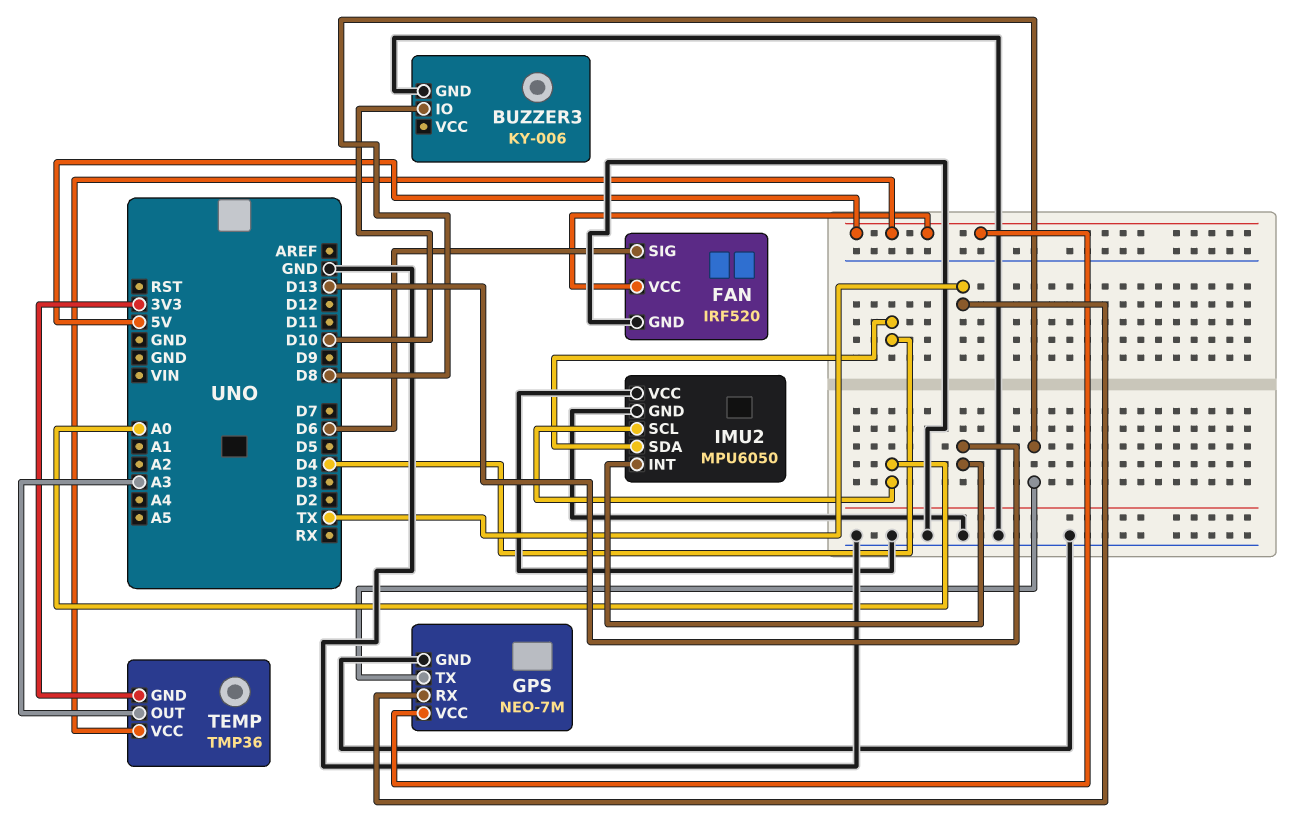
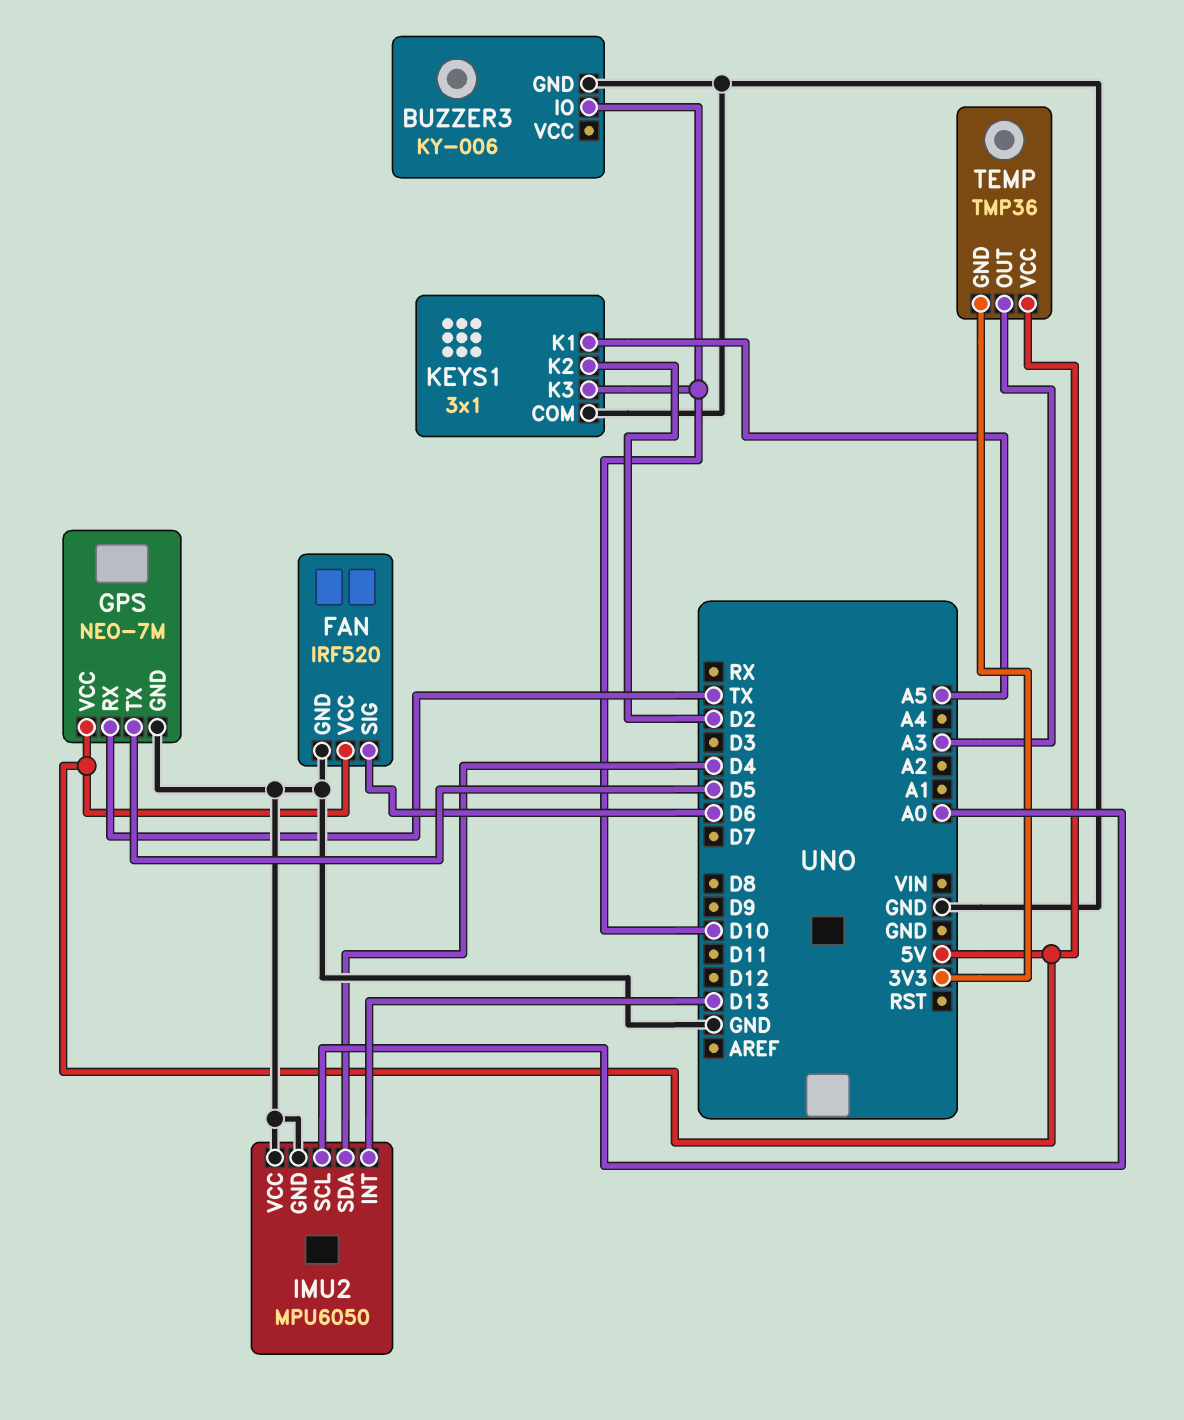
GPS pin TX: D8 -> D5
KEYS1: none -> 3x1
KEYS1 pin COM: none -> GND
KEYS1 pin K1: none -> A5
KEYS1 pin K2: none -> D2
KEYS1 pin K3: none -> D10

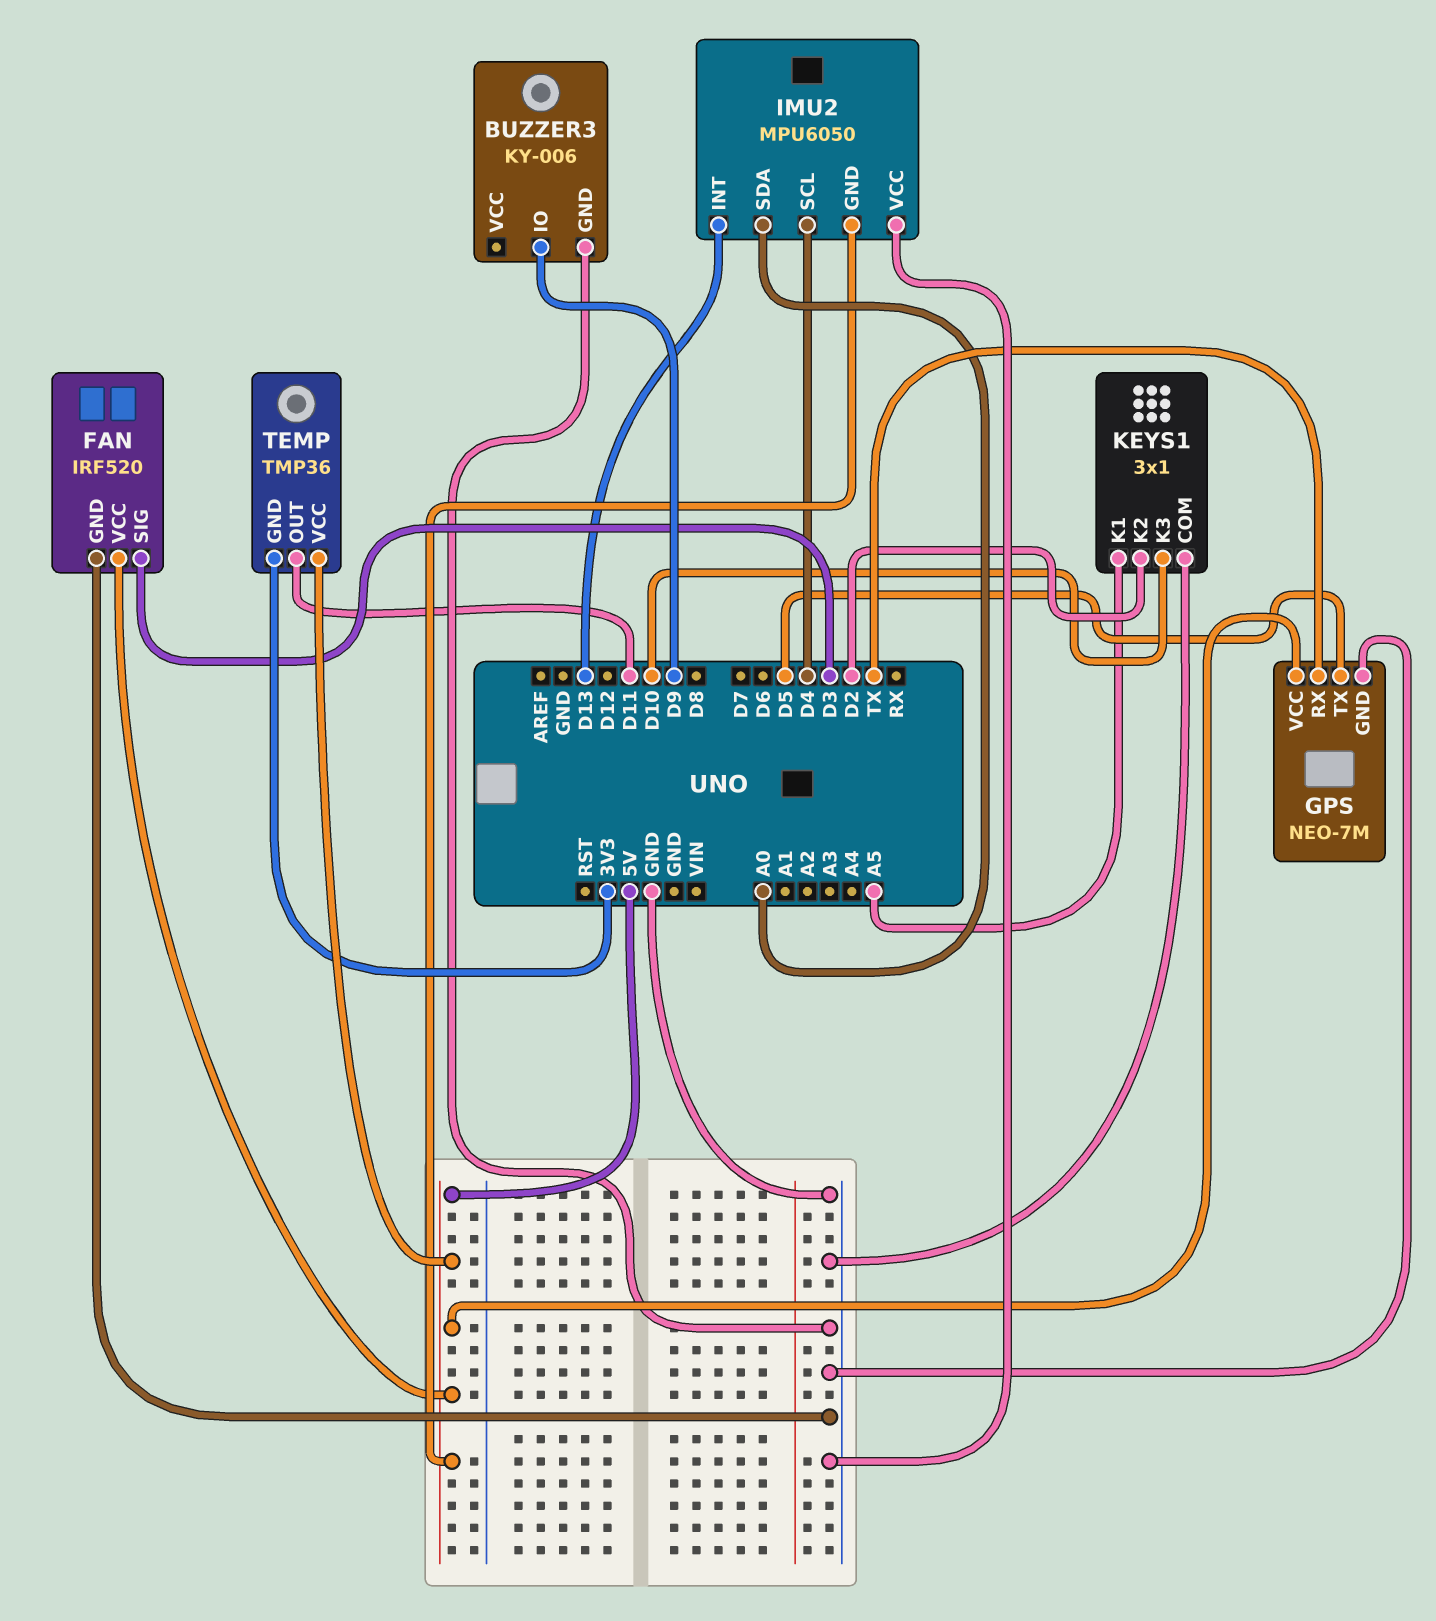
BUZZER3 pin IO: D10 -> D9
FAN pin SIG: D6 -> D3
IMU2 pin GND: GND -> 5V
IMU2 pin SCL: A0 -> D4
IMU2 pin SDA: D4 -> A0
TEMP pin OUT: A3 -> D11

